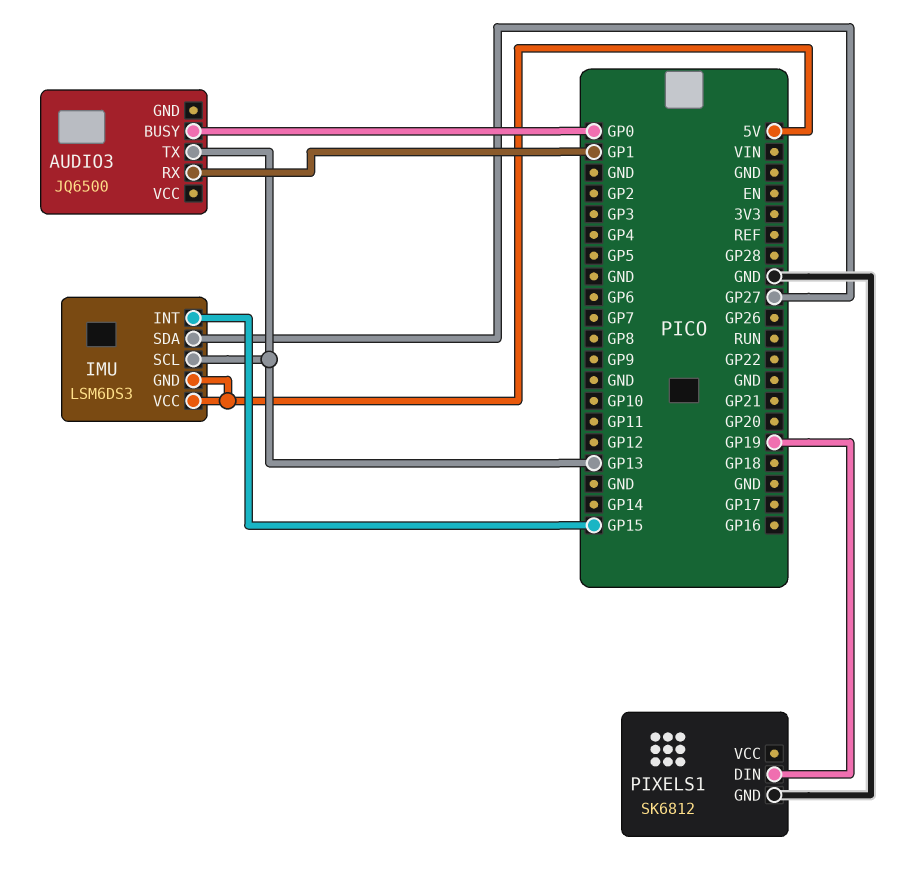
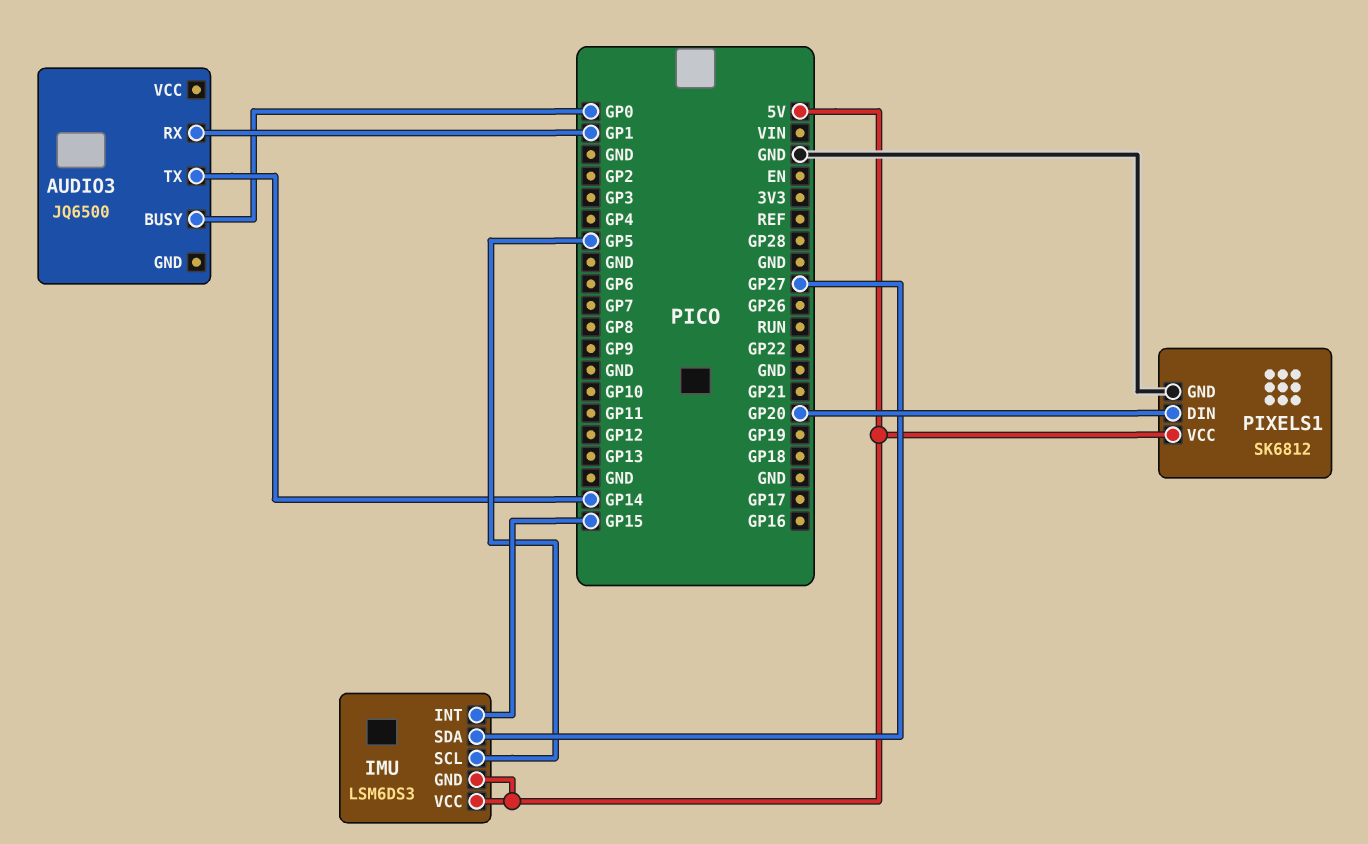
AUDIO3 pin TX: GP13 -> GP14
IMU pin SCL: GP13 -> GP5
PIXELS1 pin DIN: GP19 -> GP20
PIXELS1 pin VCC: none -> 5V

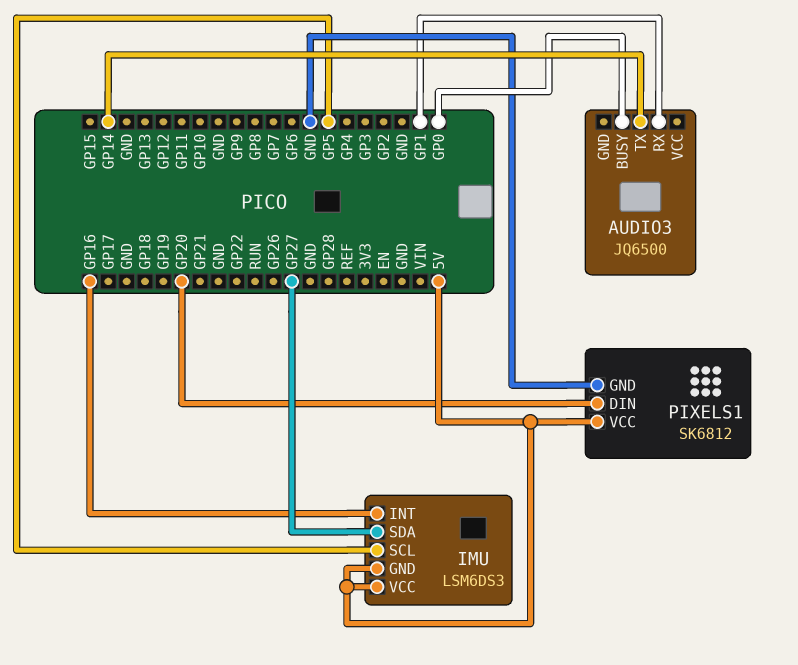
IMU pin INT: GP15 -> GP16

